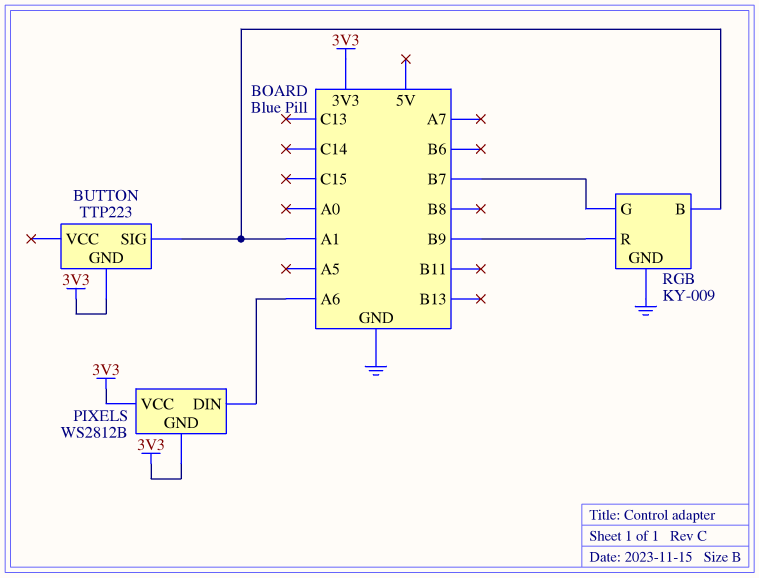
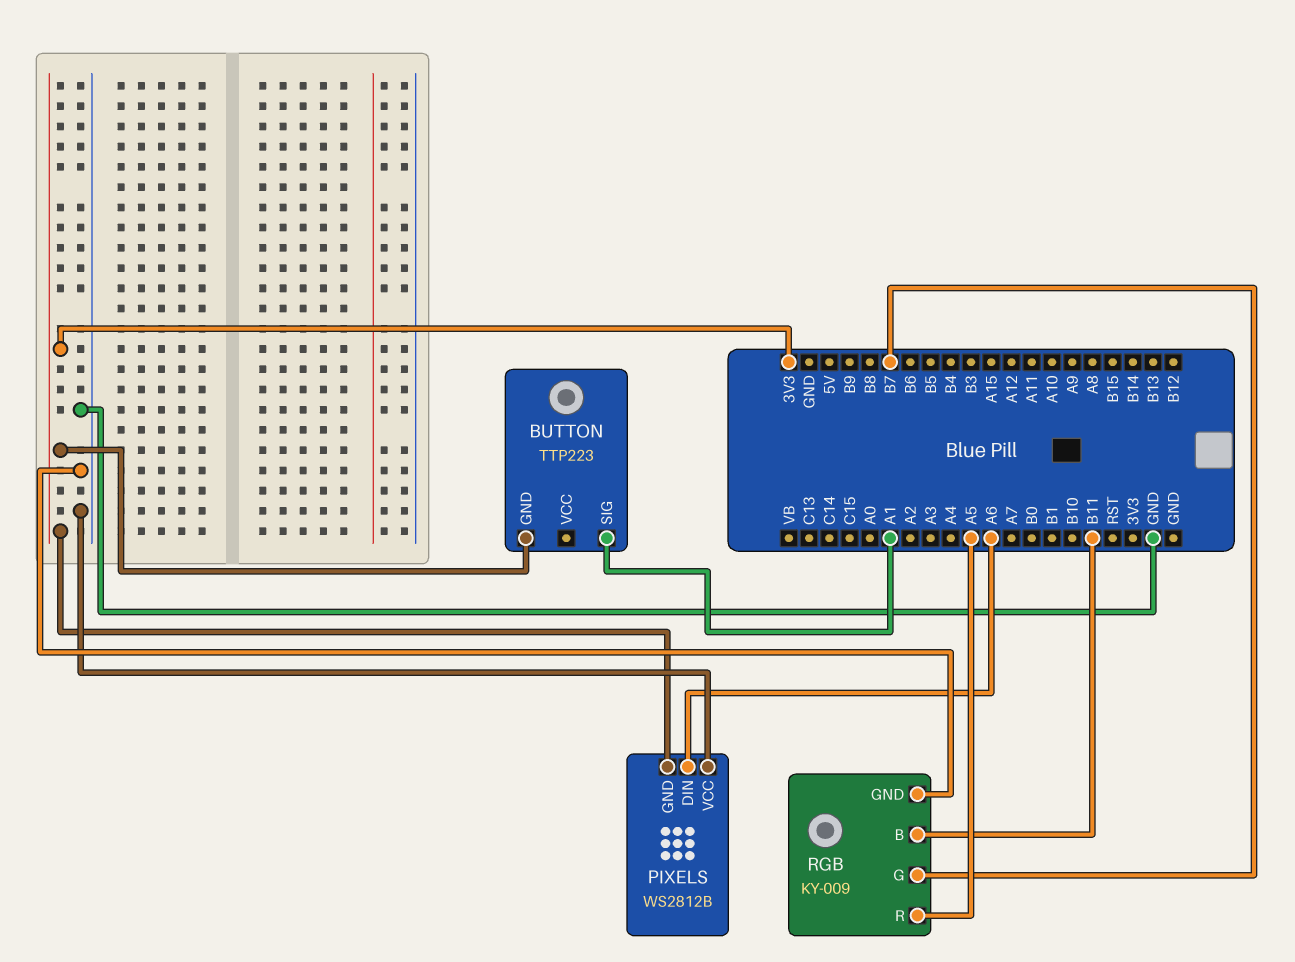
PIXELS pin VCC: 3V3 -> GND
RGB pin B: A1 -> B11
RGB pin R: B9 -> A5

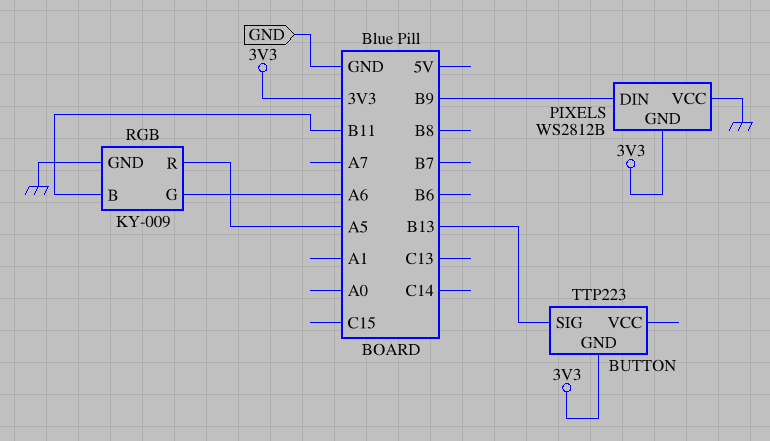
BUTTON pin SIG: A1 -> B13
PIXELS pin DIN: A6 -> B9
RGB pin G: B7 -> A6

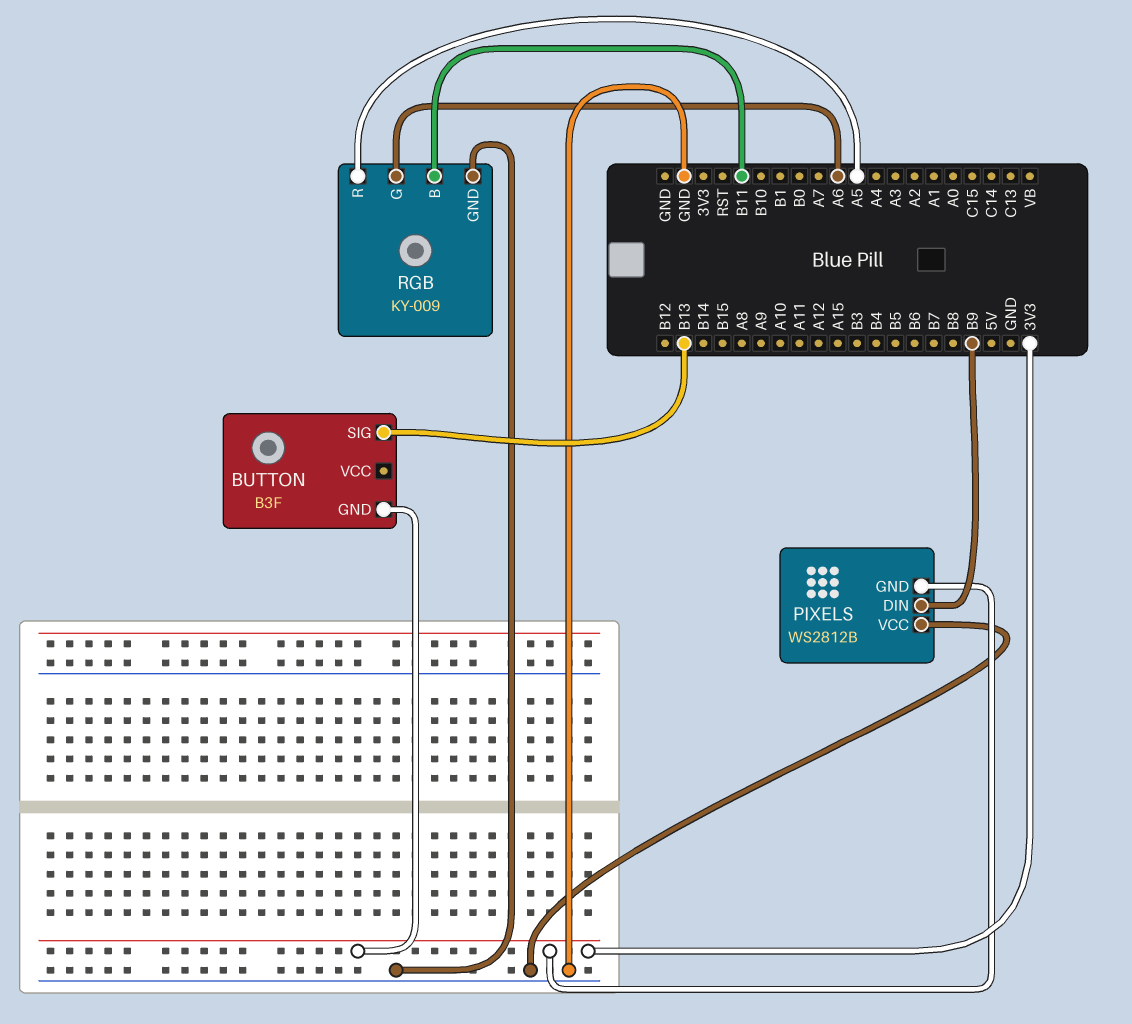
BUTTON: TTP223 -> B3F

